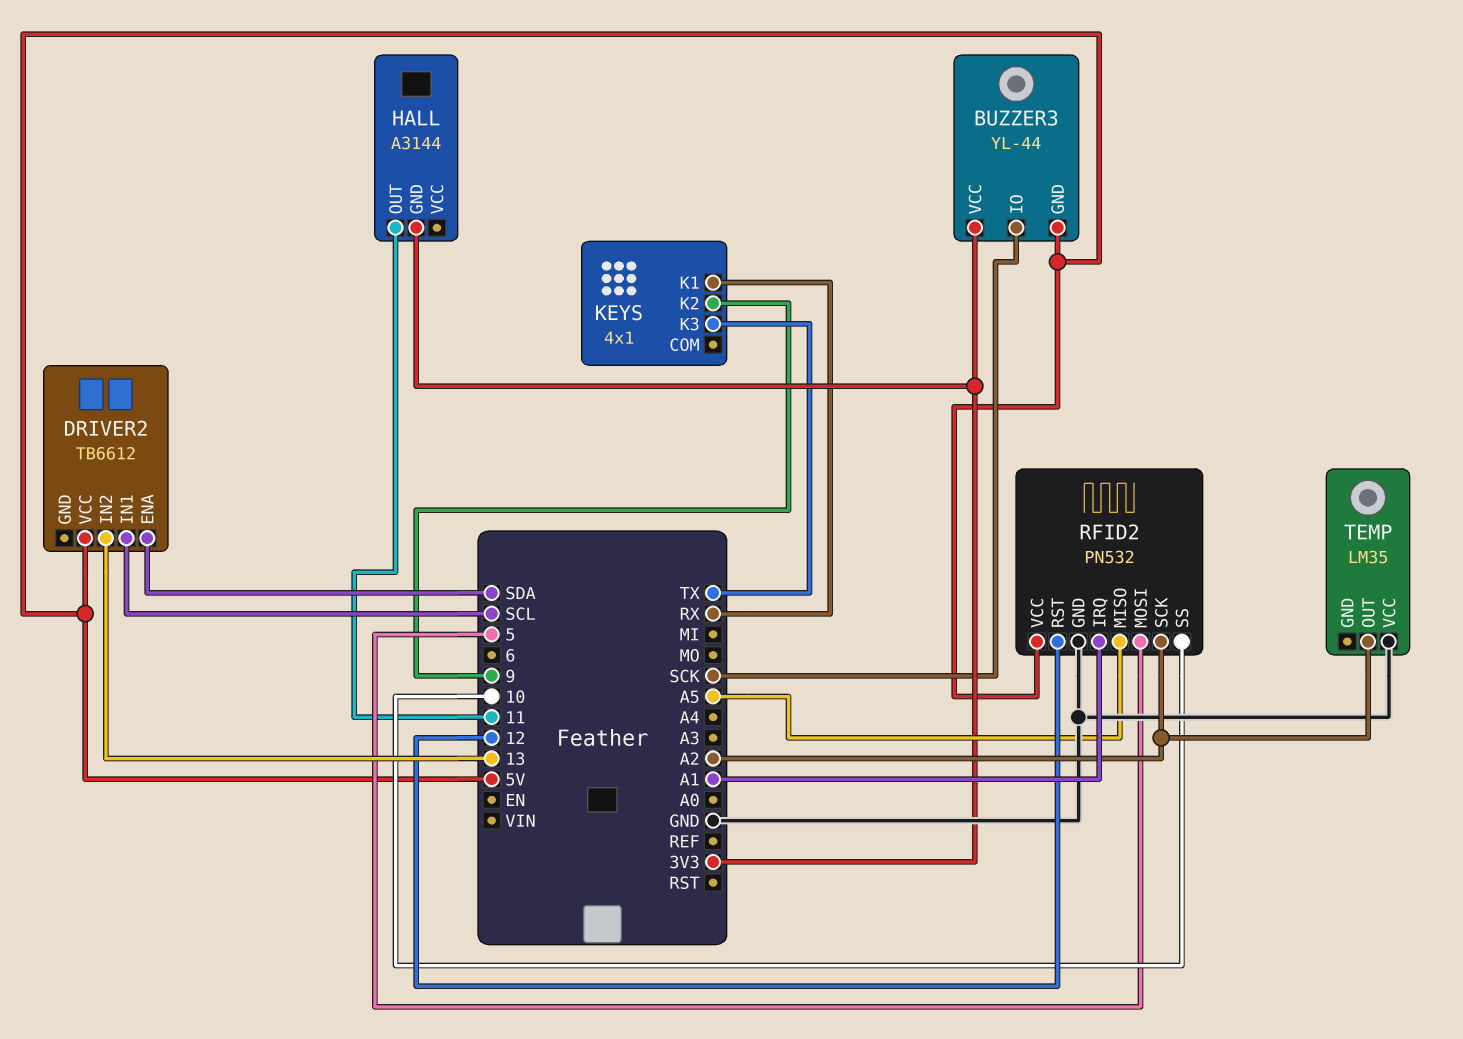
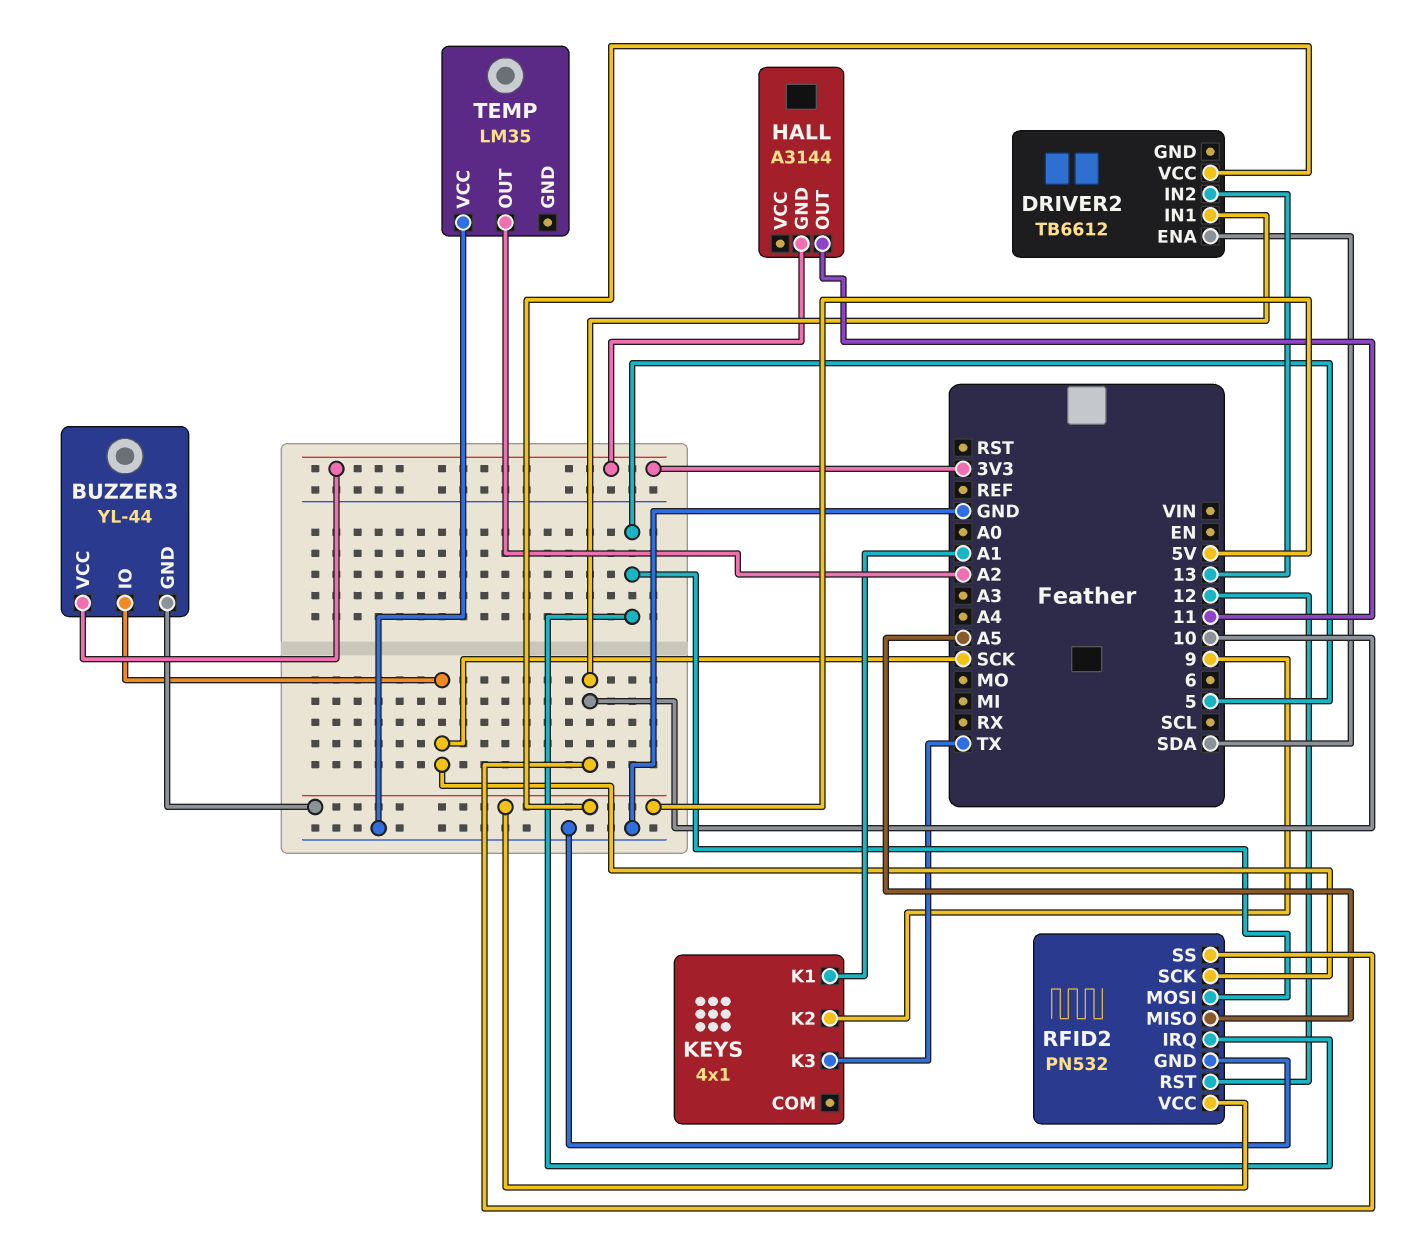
DRIVER2 pin IN1: SCL -> 10
KEYS pin K1: RX -> A1
RFID2 pin IRQ: A1 -> 5
RFID2 pin SCK: A2 -> SCK

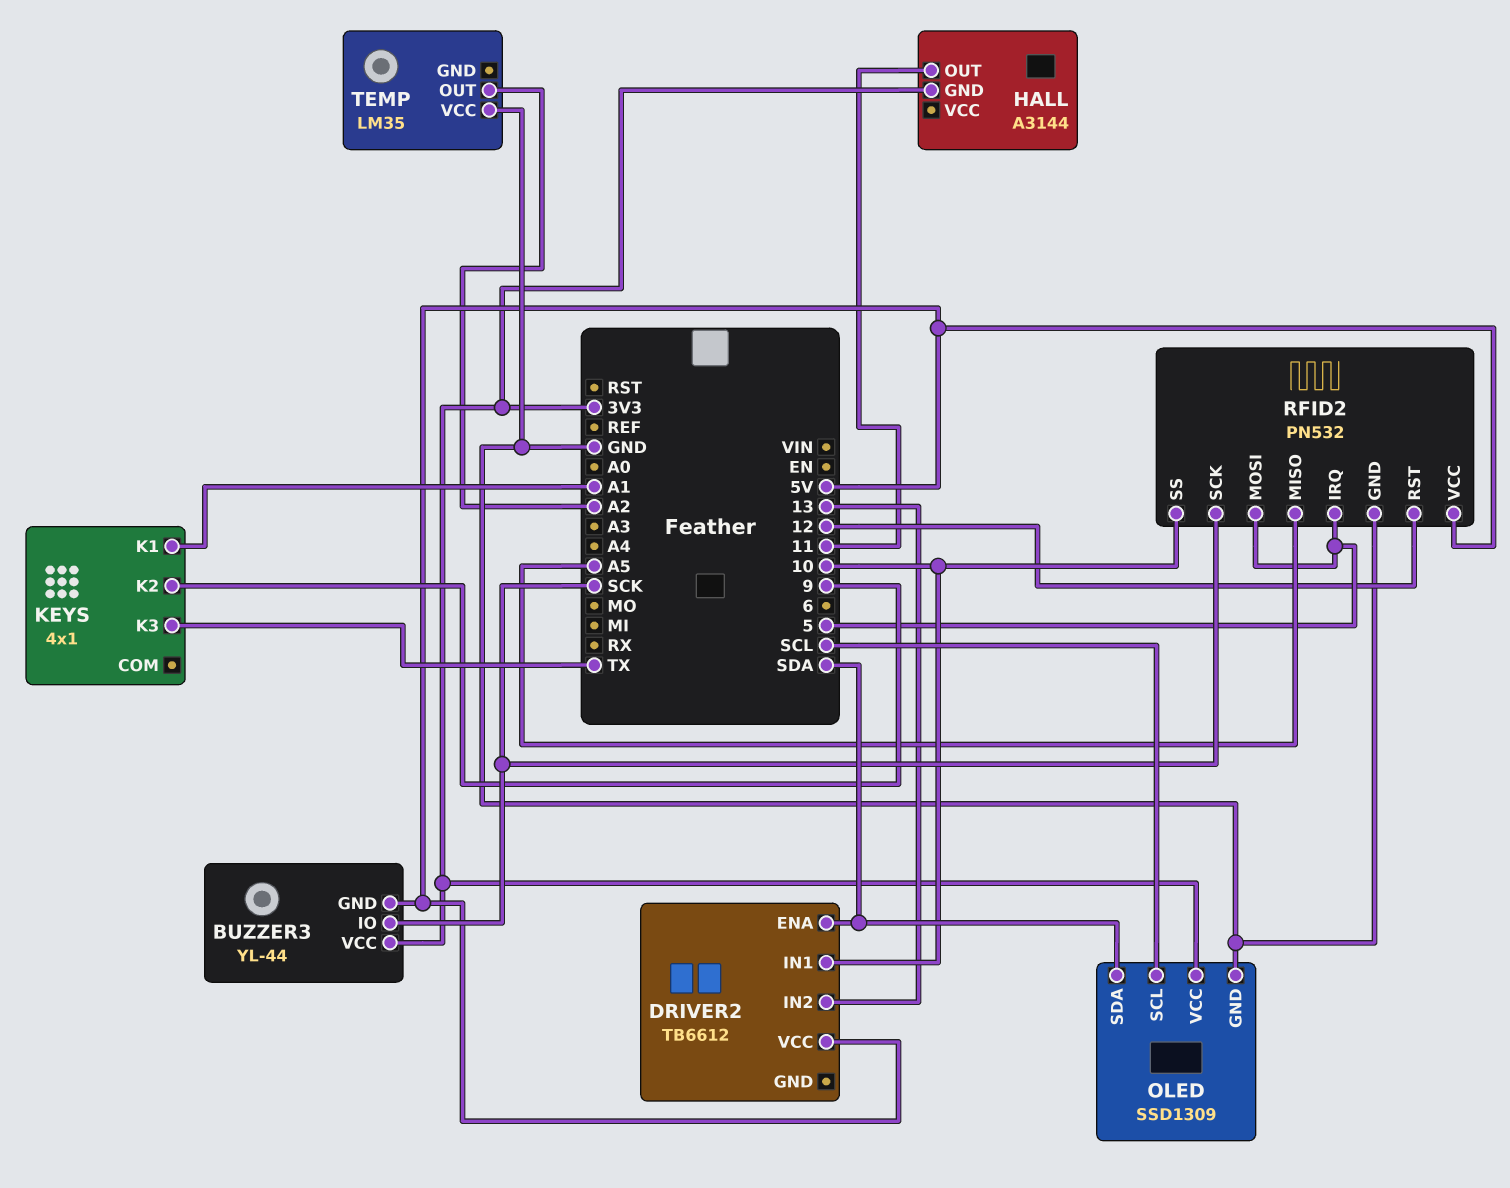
OLED: none -> SSD1309
OLED pin GND: none -> GND
OLED pin SCL: none -> SCL
OLED pin SDA: none -> SDA
OLED pin VCC: none -> 3V3

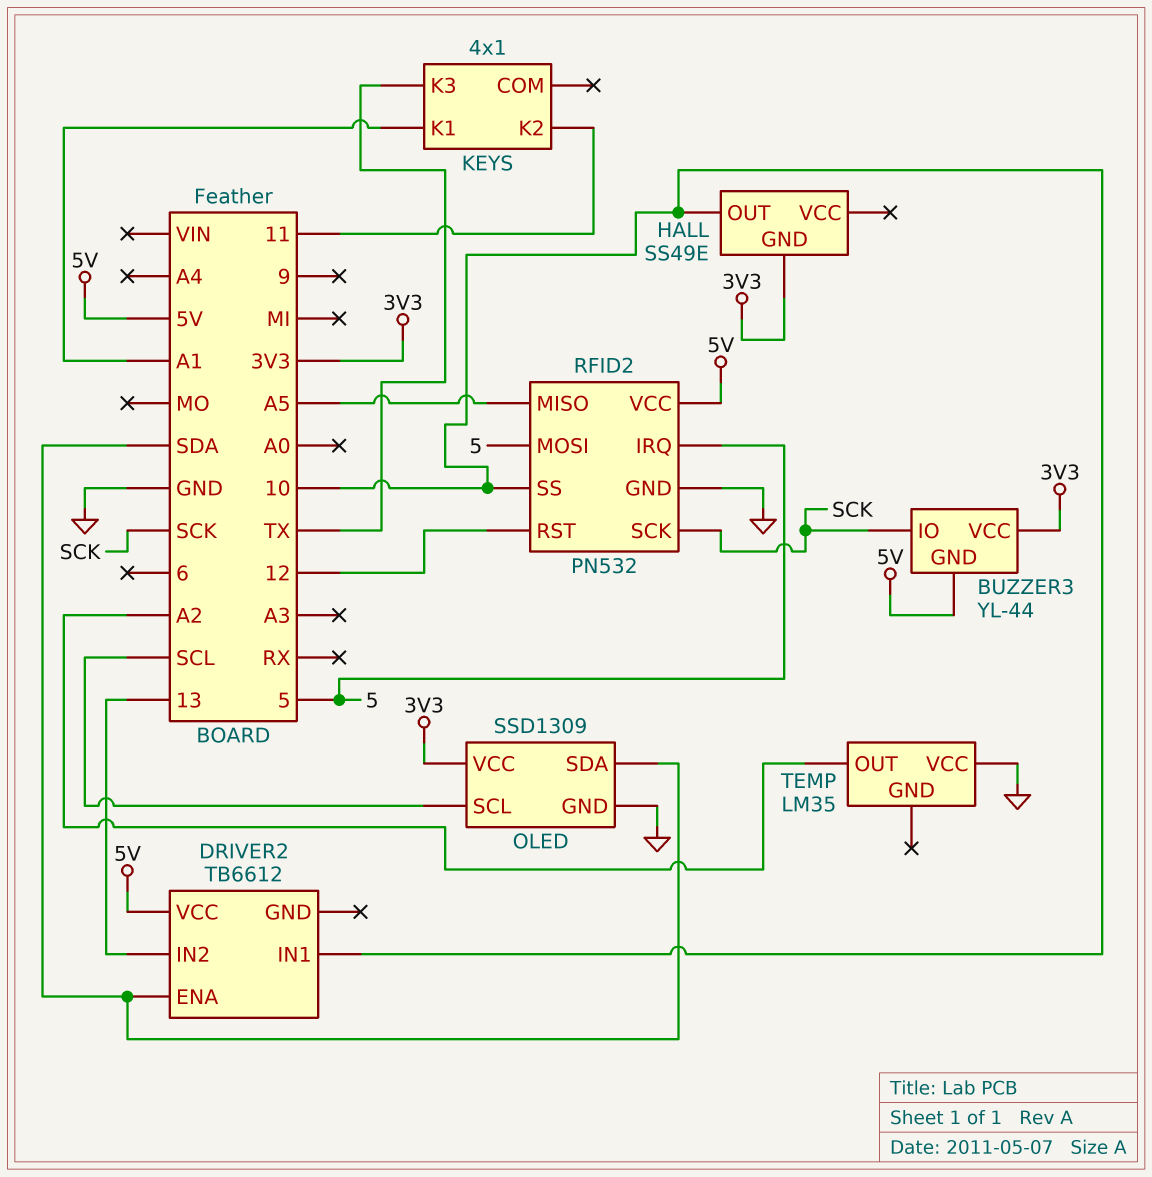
HALL: A3144 -> SS49E
HALL pin OUT: 11 -> 10
KEYS pin K2: 9 -> 11

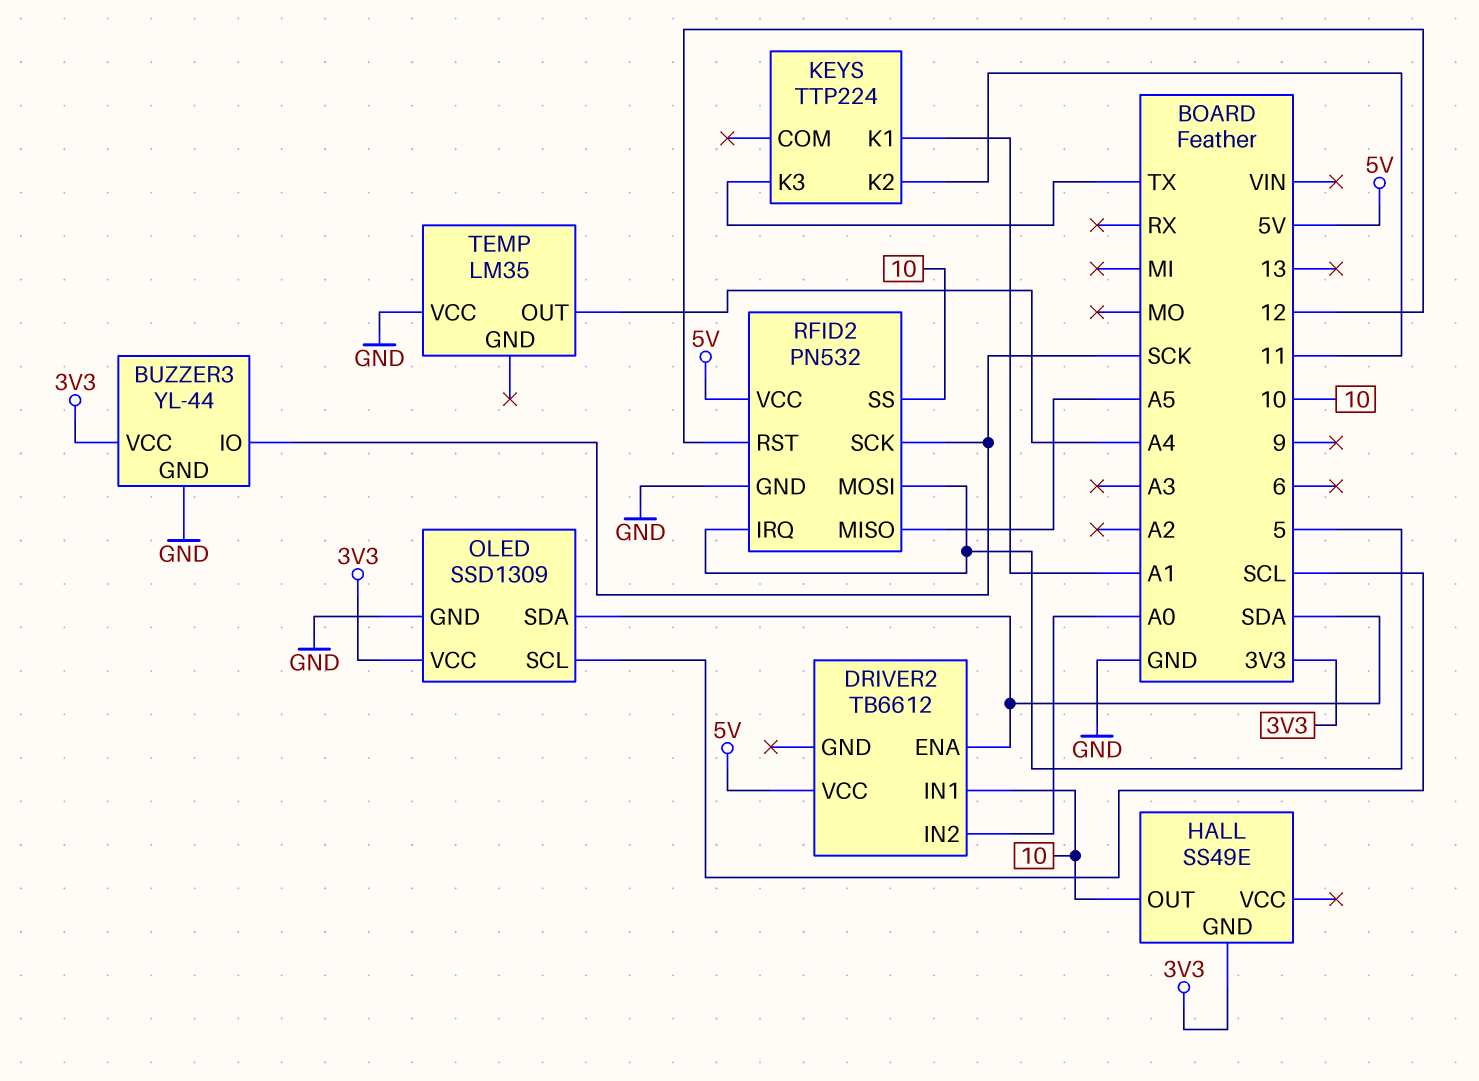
BUZZER3 pin GND: 5V -> GND
DRIVER2 pin IN2: 13 -> A0
KEYS: 4x1 -> TTP224
TEMP pin OUT: A2 -> A4

